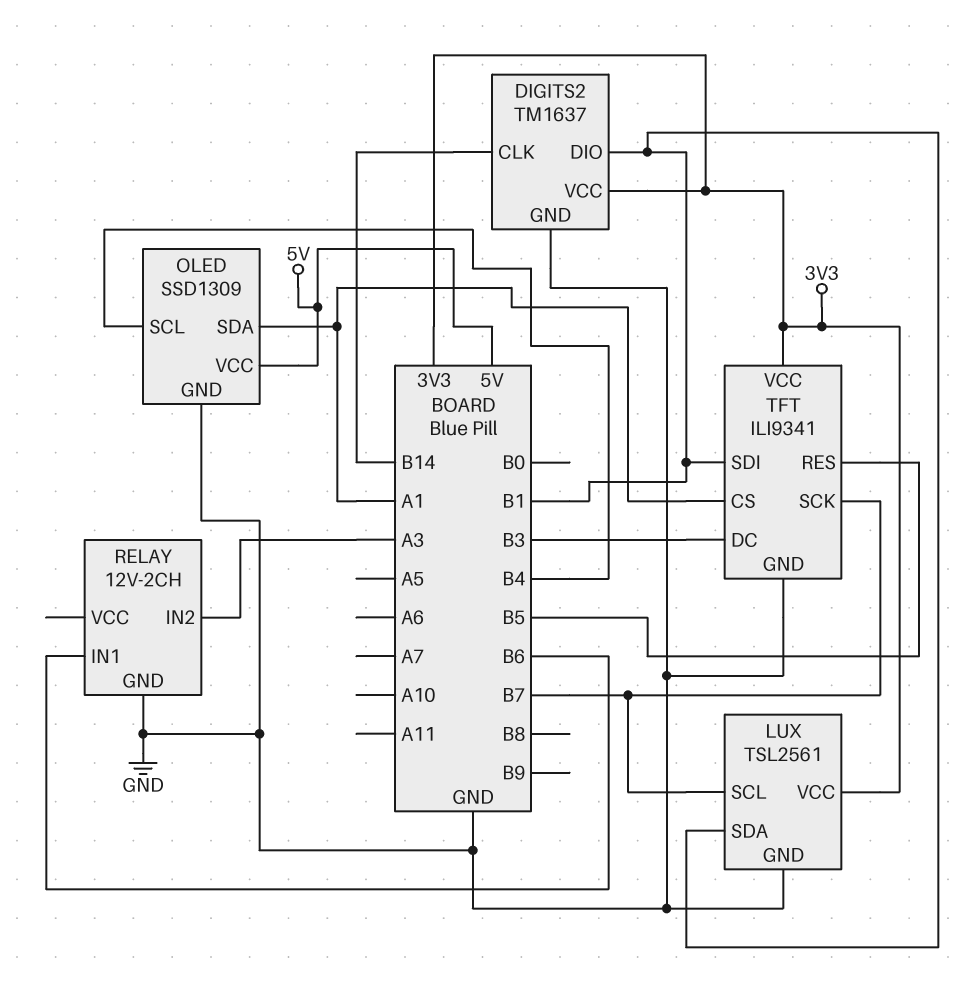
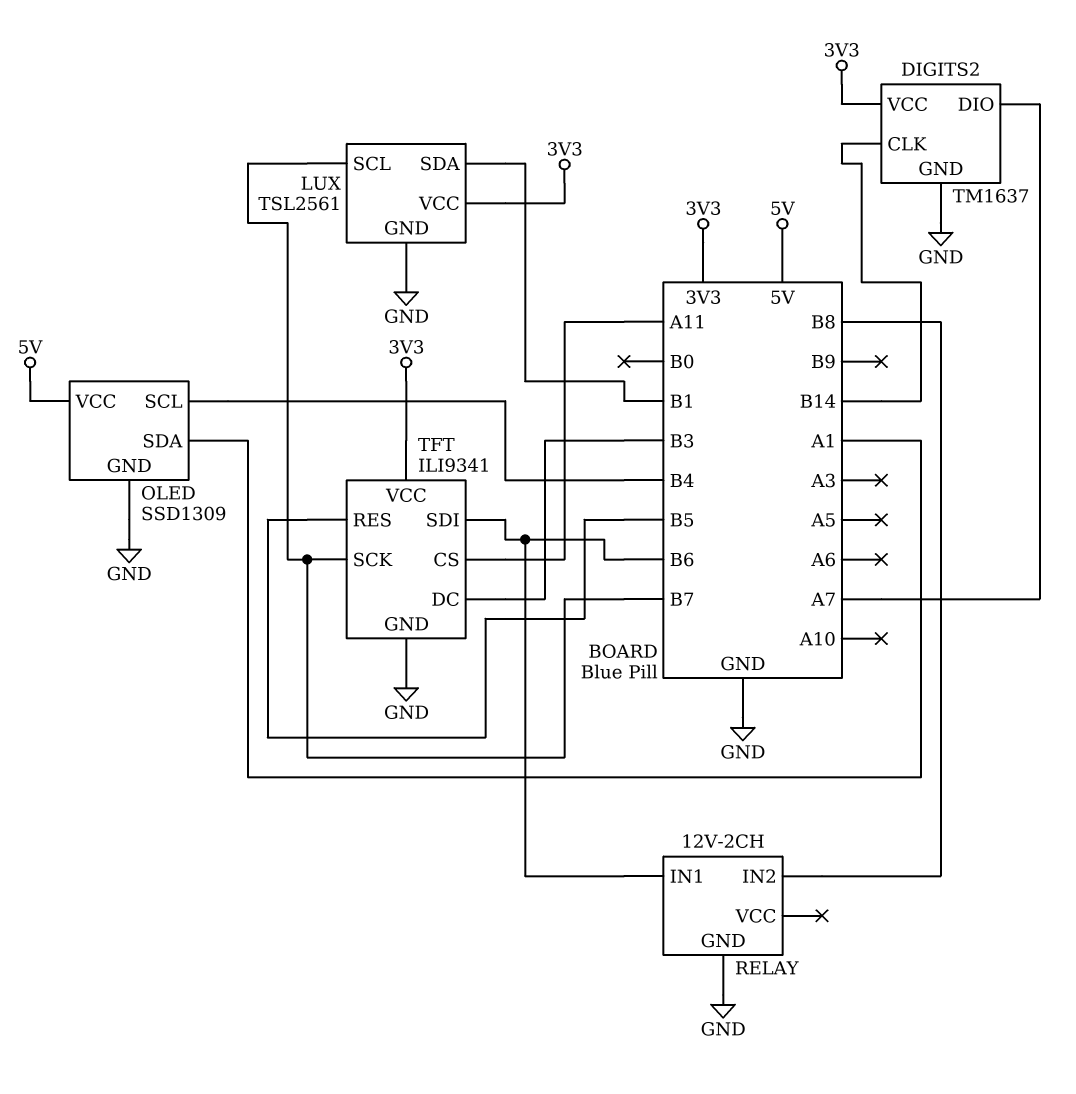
DIGITS2 pin DIO: B1 -> A7
RELAY pin IN2: A3 -> B8
TFT pin CS: A1 -> A11
TFT pin SDI: B1 -> B6

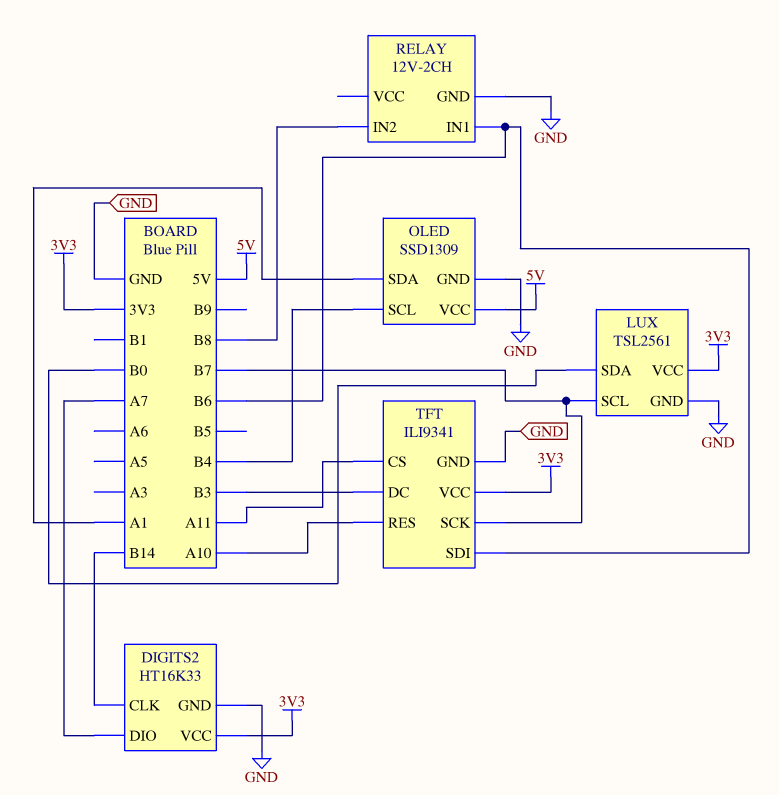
DIGITS2: TM1637 -> HT16K33
LUX pin SDA: B1 -> B0
TFT pin RES: B5 -> A10

